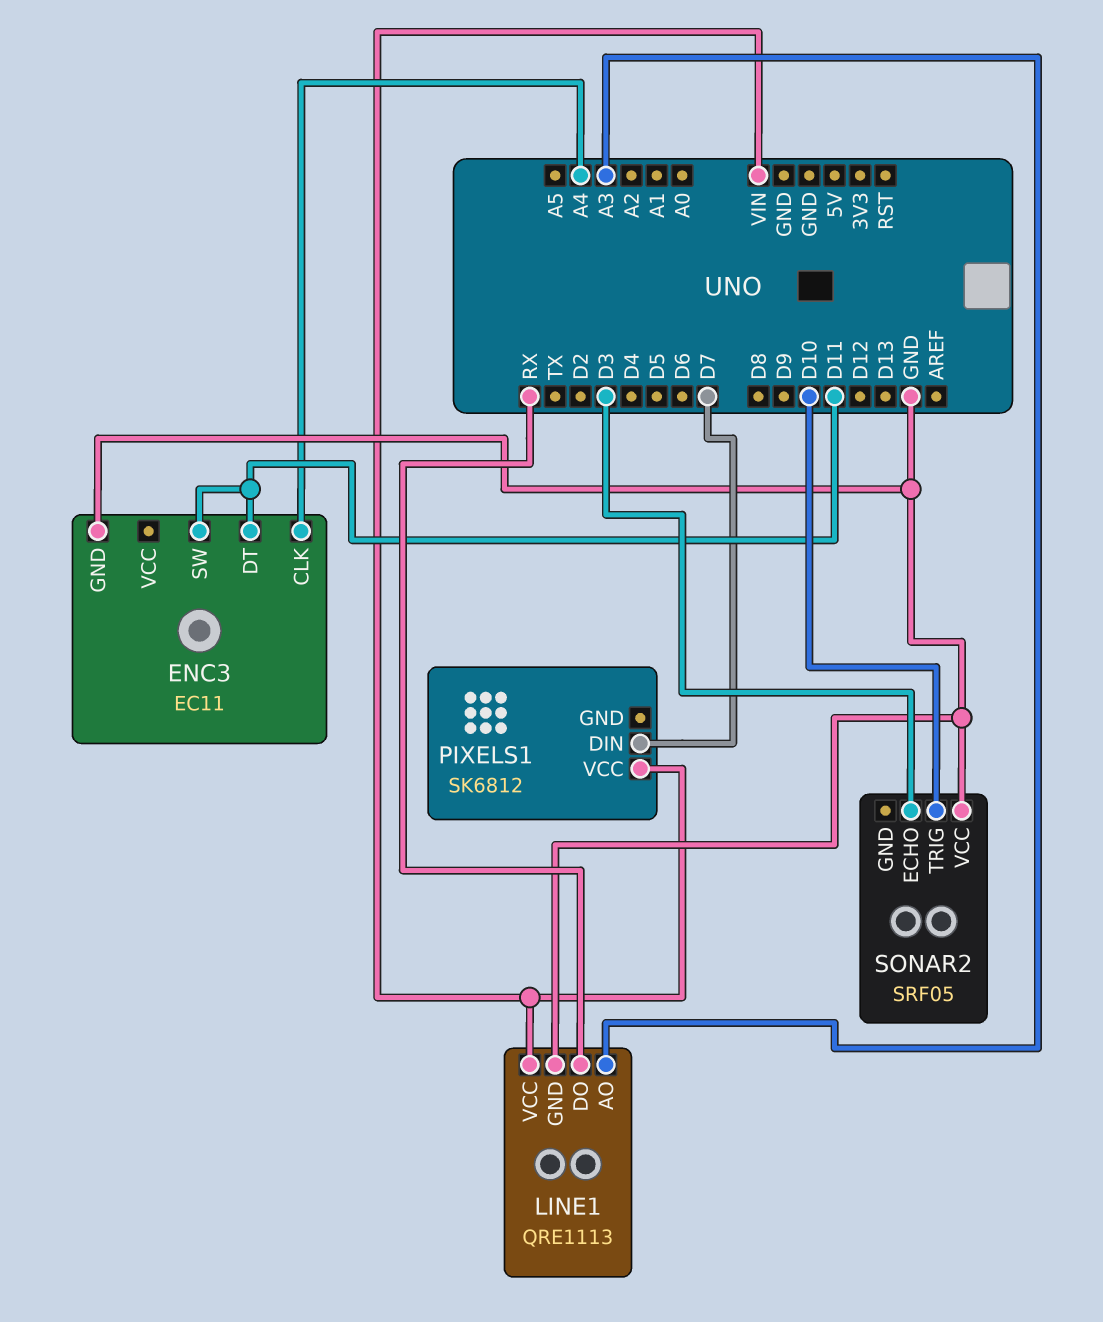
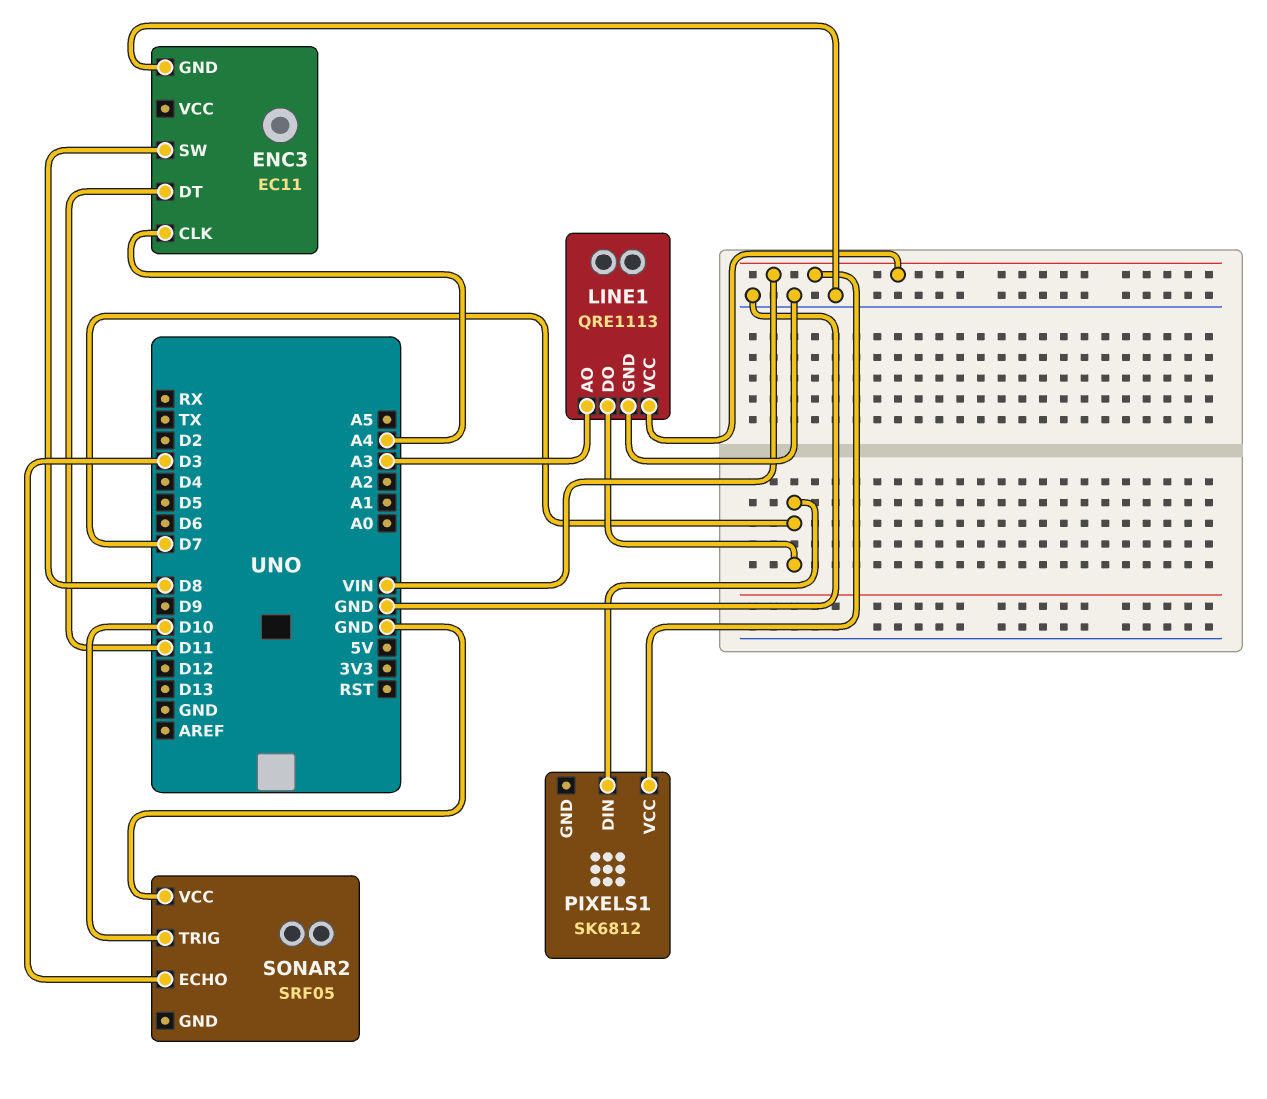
ENC3 pin SW: D11 -> D8
LINE1 pin DO: RX -> D7

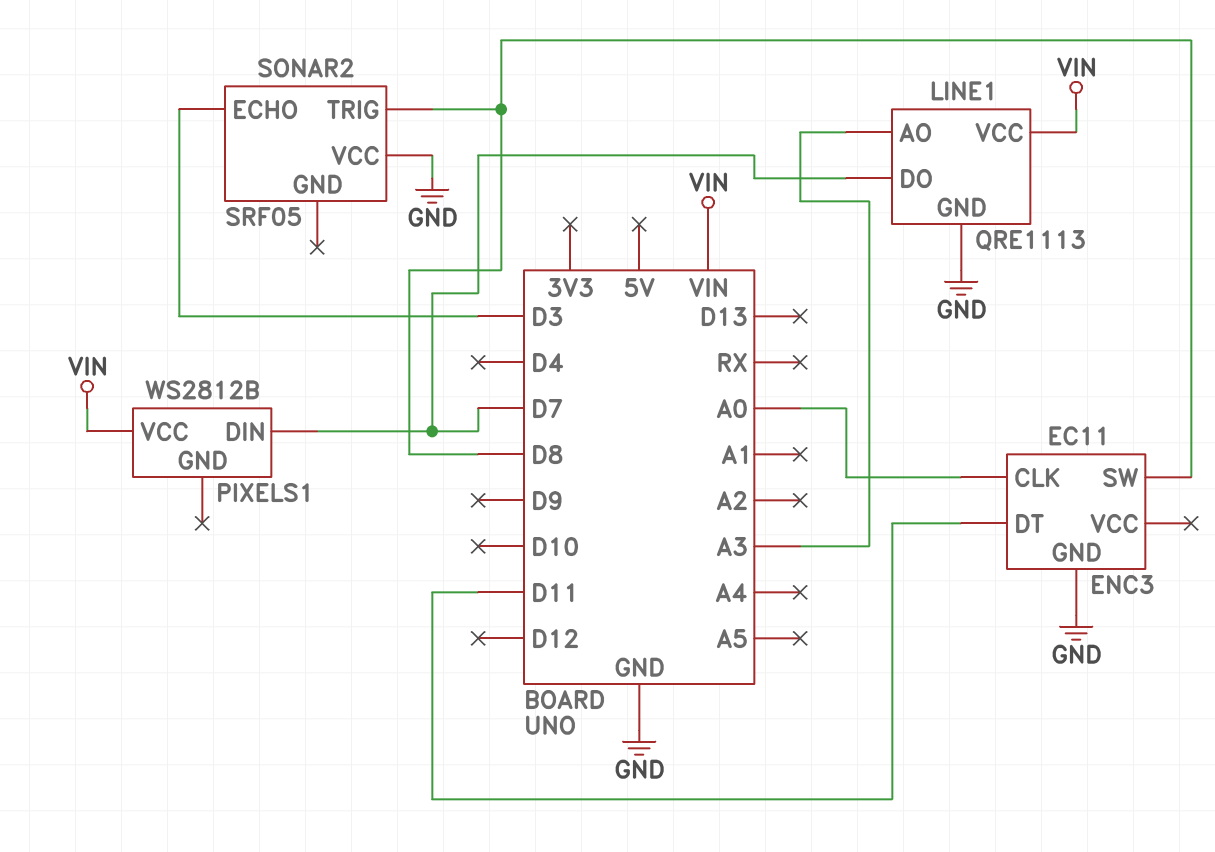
ENC3 pin CLK: A4 -> A0
PIXELS1: SK6812 -> WS2812B
SONAR2 pin TRIG: D10 -> D8

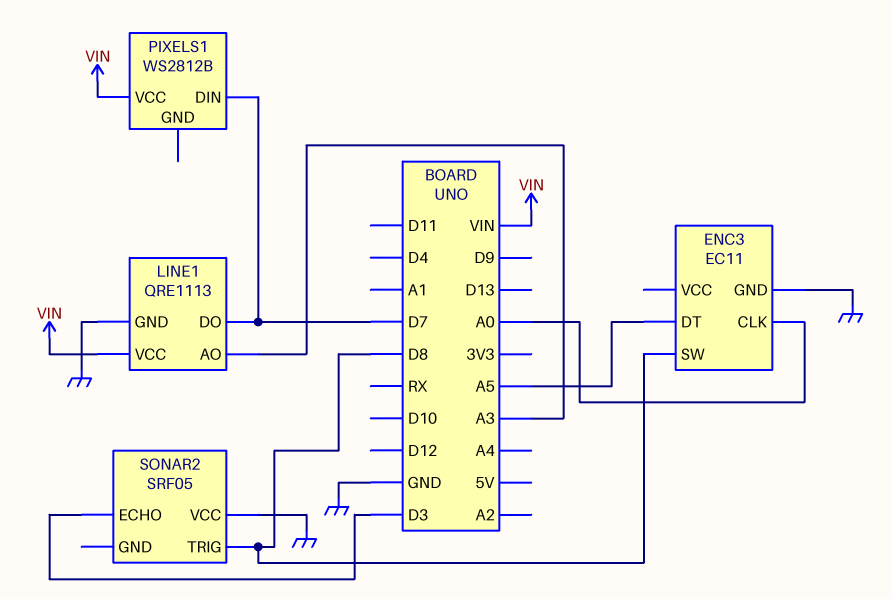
ENC3 pin DT: D11 -> A5

